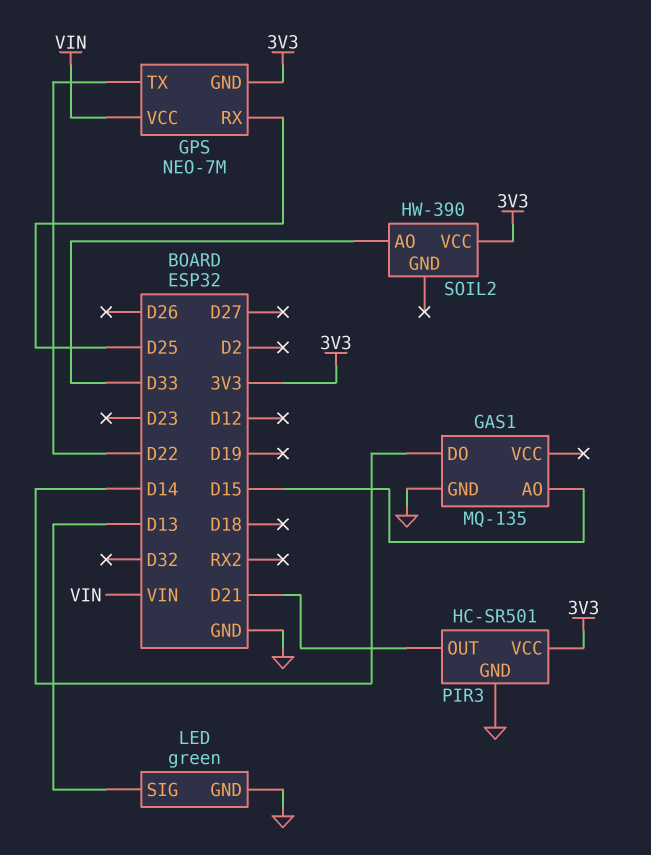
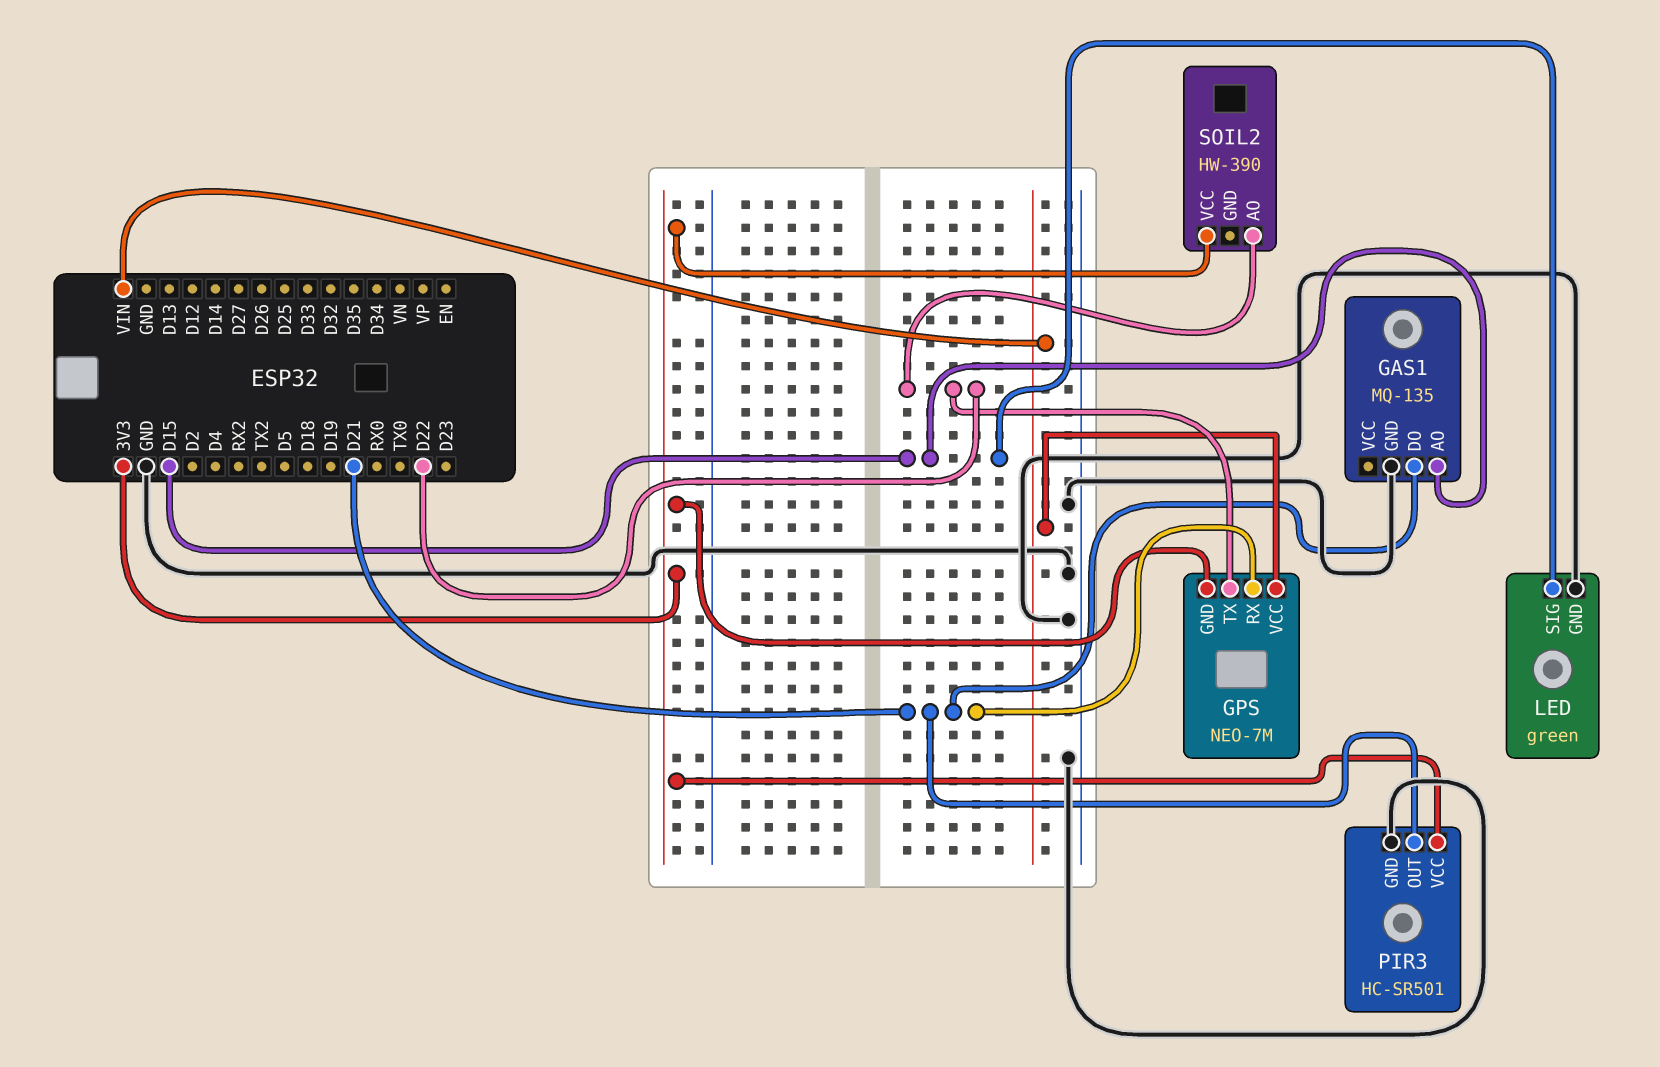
GAS1 pin DO: D14 -> D21
GPS pin RX: D25 -> D21
LED pin SIG: D13 -> D15
SOIL2 pin AO: D33 -> D22

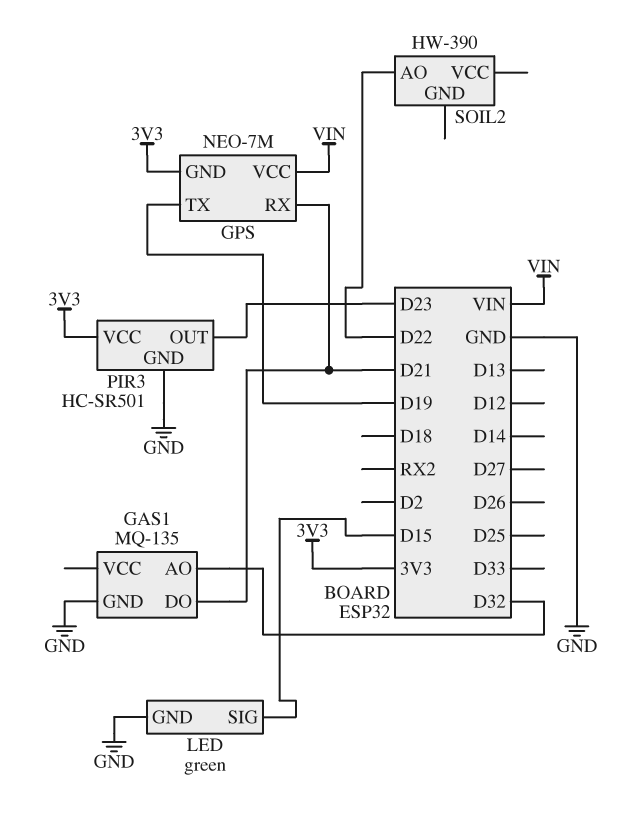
GAS1 pin AO: D15 -> D32
GPS pin TX: D22 -> D19
PIR3 pin OUT: D21 -> D23
SOIL2 pin VCC: 3V3 -> none

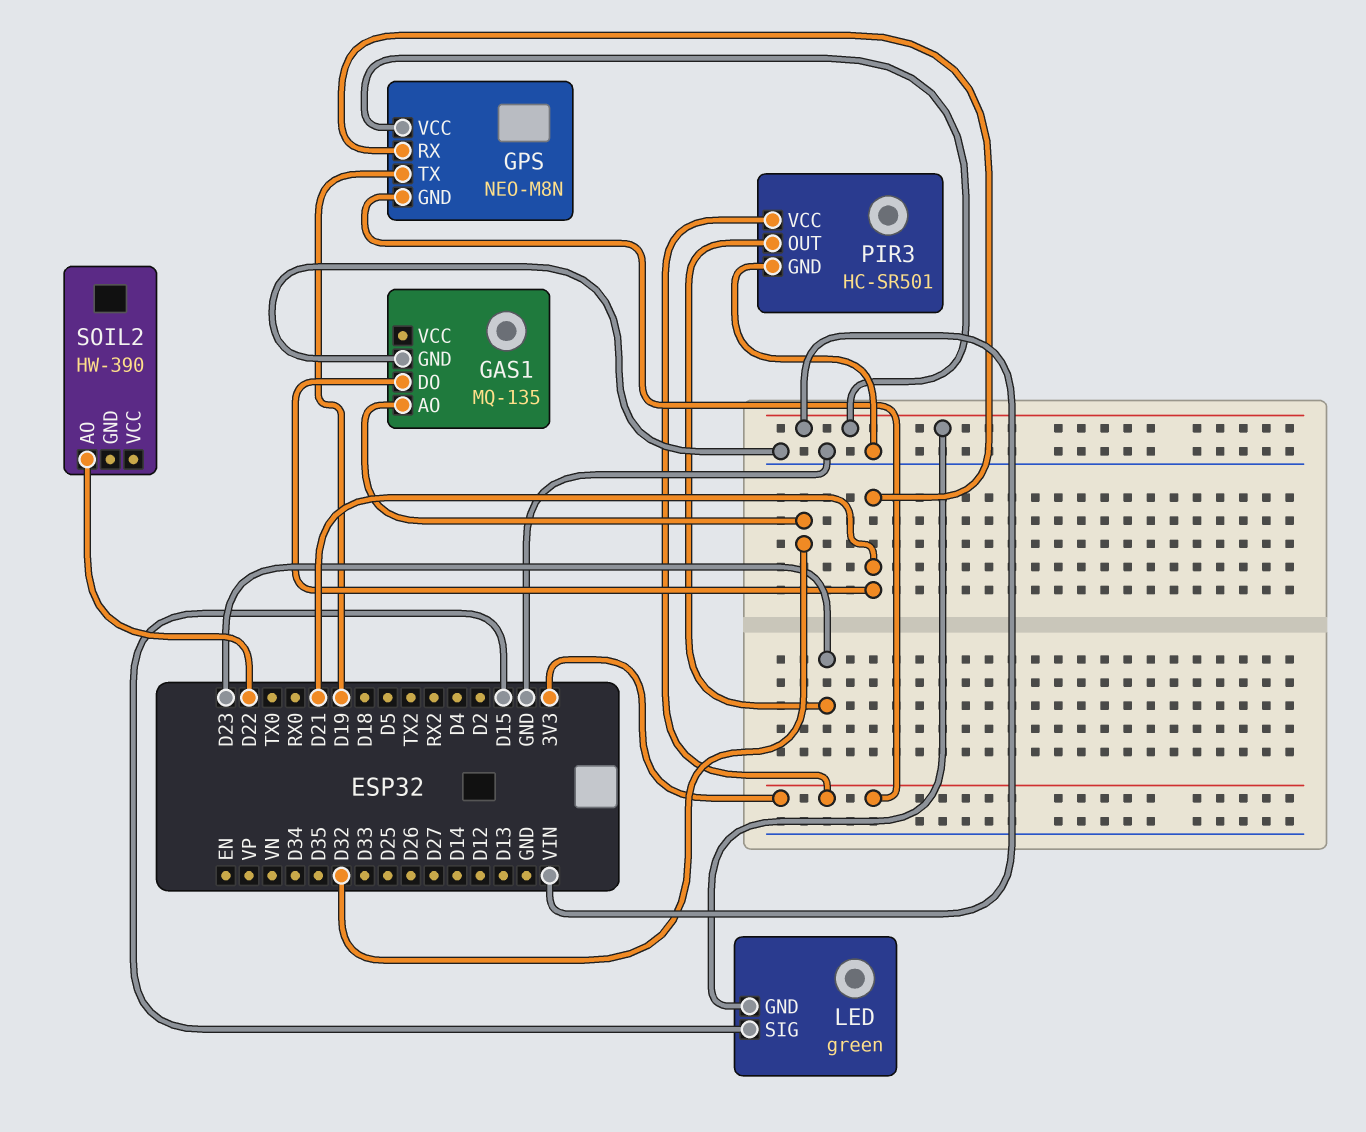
GPS: NEO-7M -> NEO-M8N
LED pin GND: GND -> VIN

